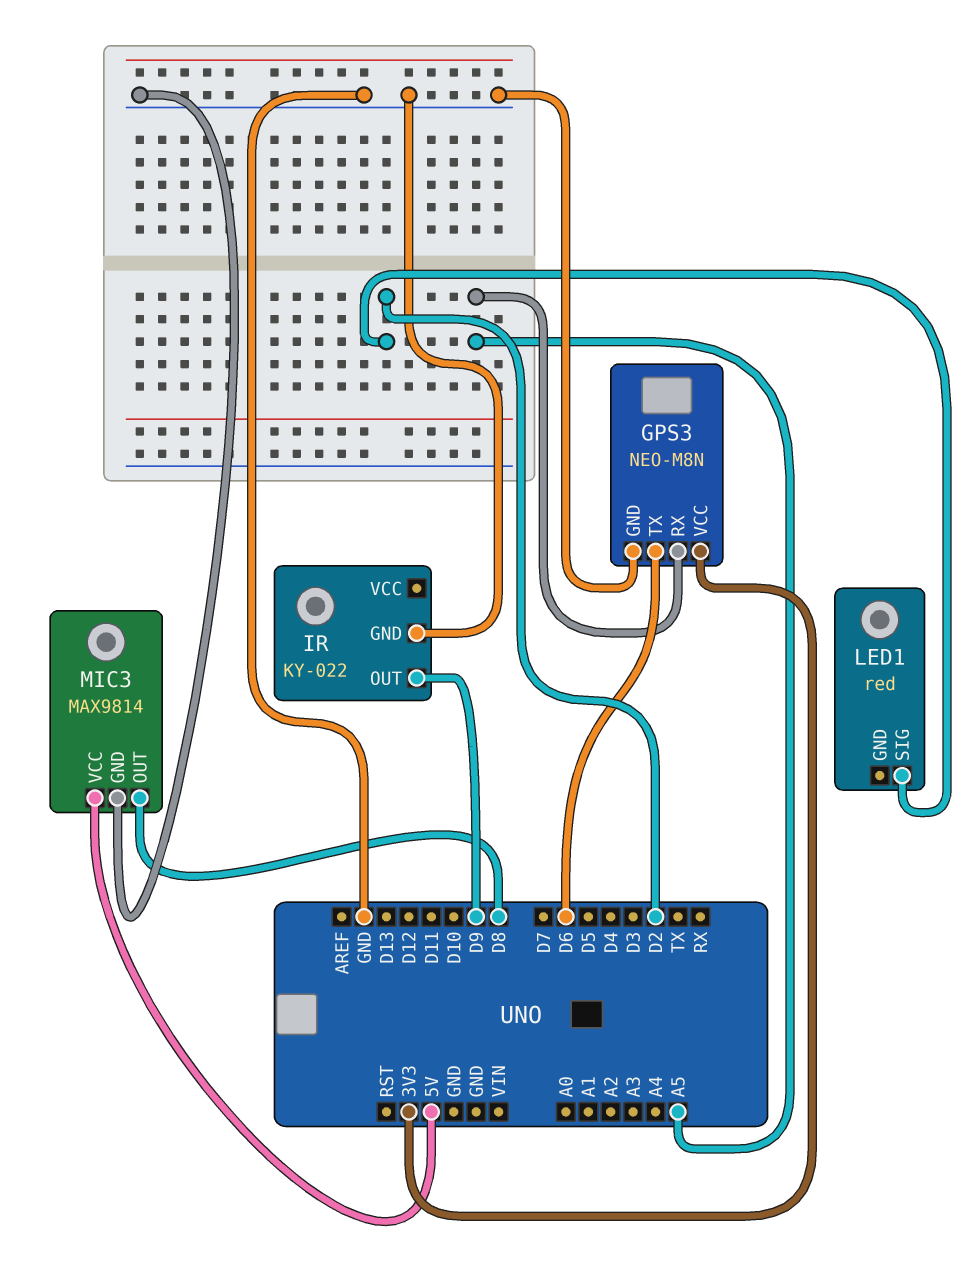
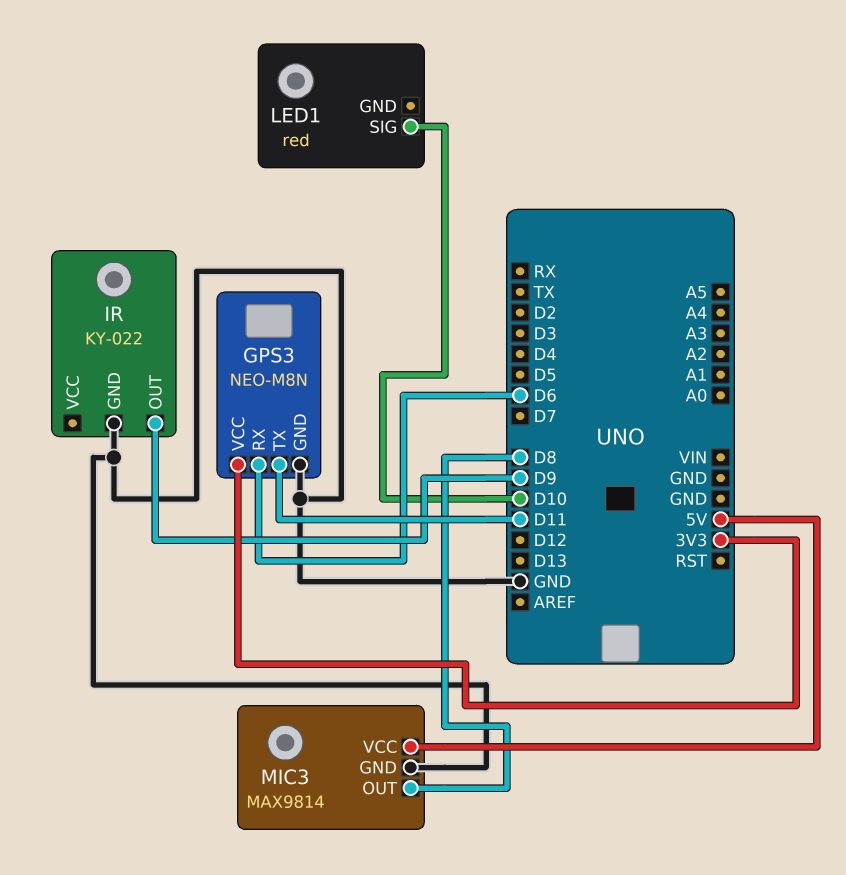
GPS3 pin RX: A5 -> D6
GPS3 pin TX: D6 -> D11
LED1 pin SIG: D2 -> D10

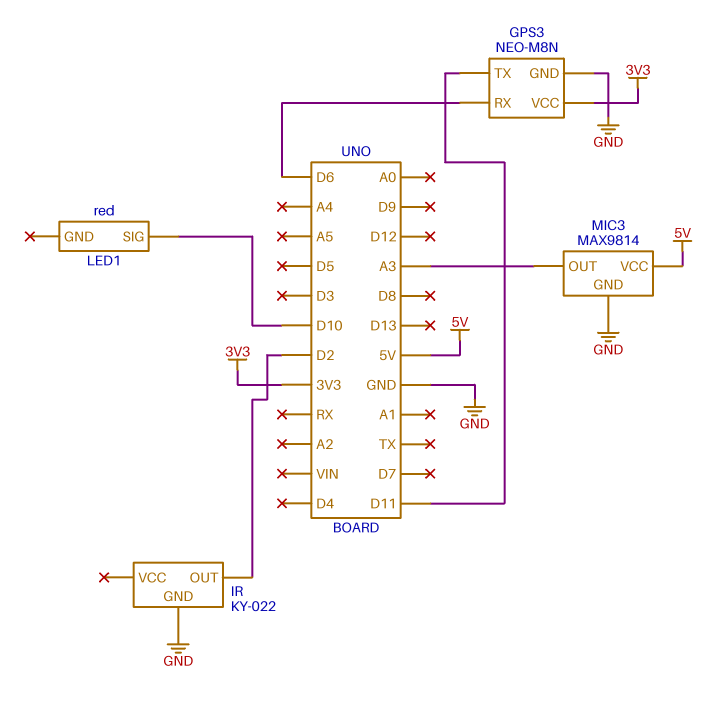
IR pin OUT: D9 -> D2
MIC3 pin OUT: D8 -> A3

